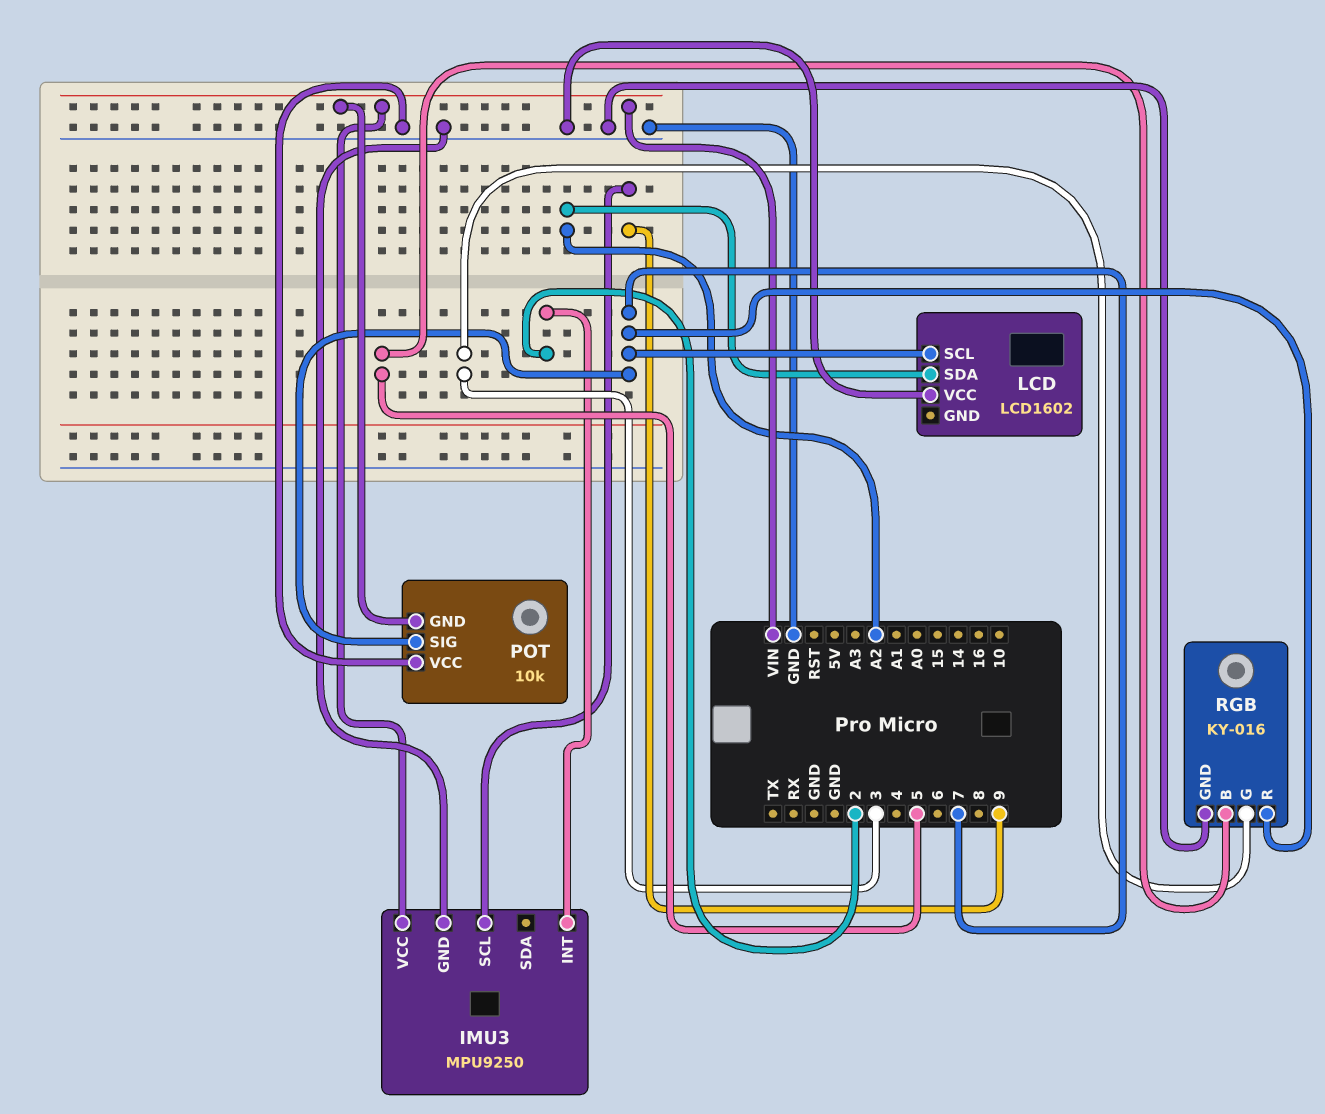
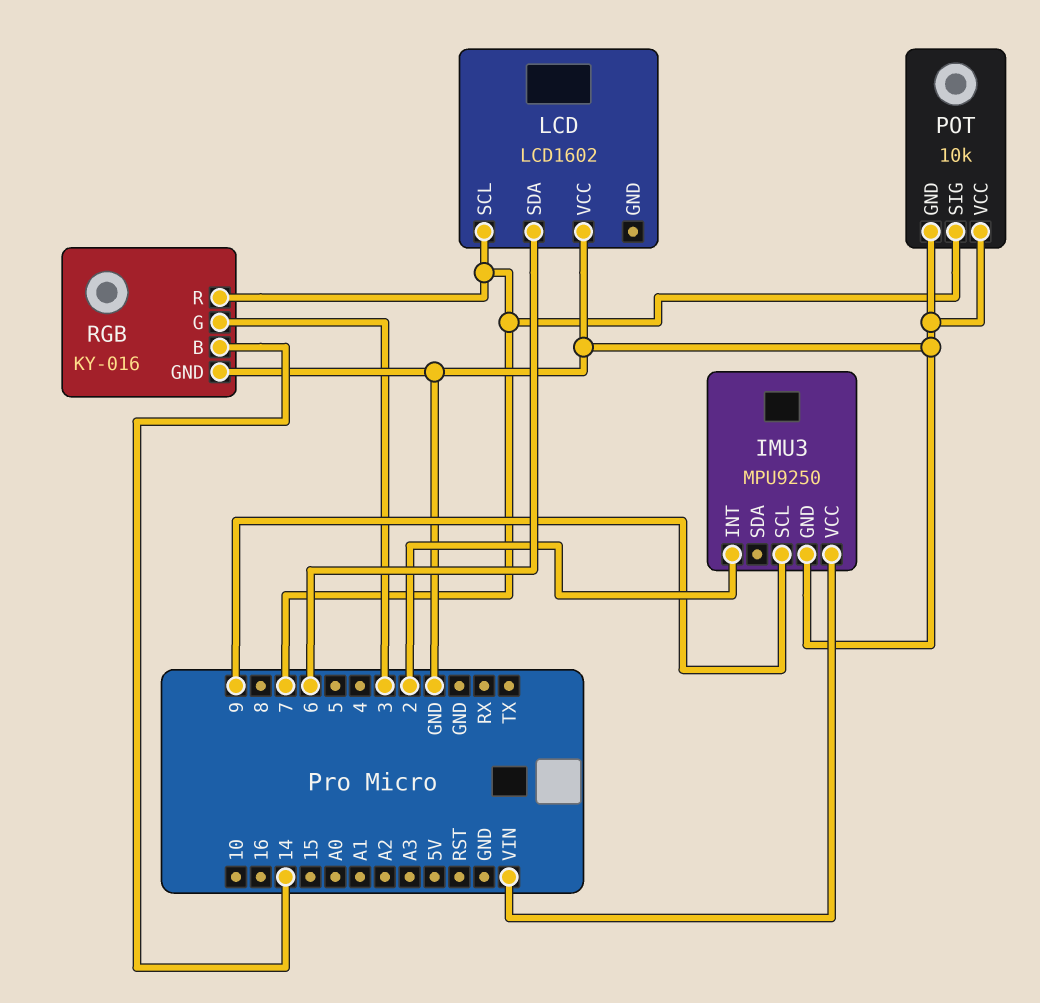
LCD pin SDA: A2 -> 6
POT pin GND: VIN -> GND
RGB pin B: 5 -> 14

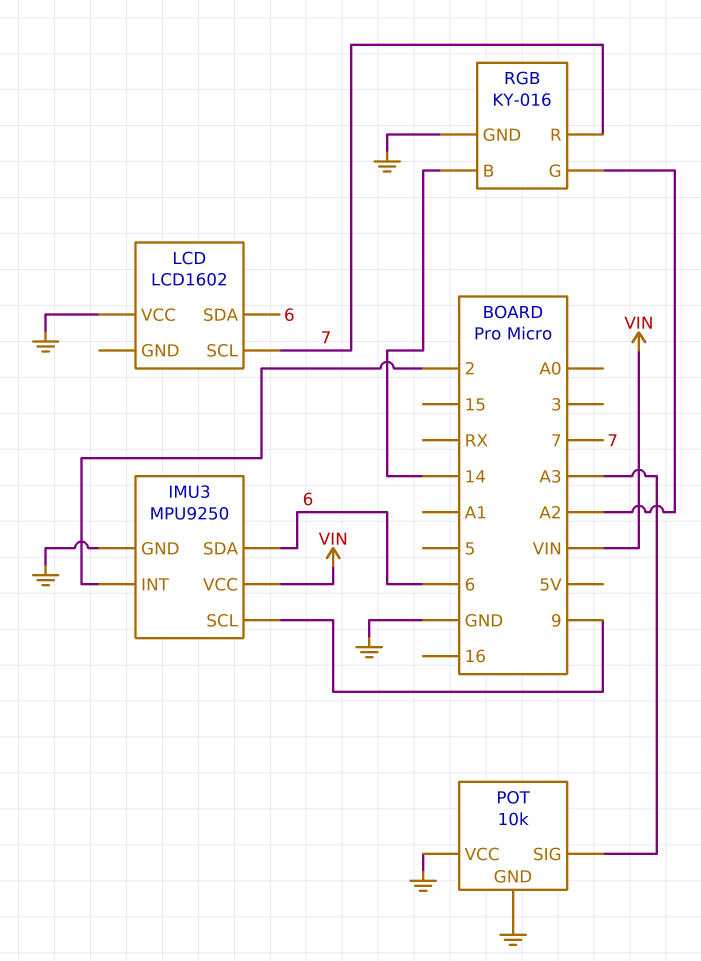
IMU3 pin SDA: none -> 6
POT pin SIG: 7 -> A3
RGB pin G: 3 -> A2

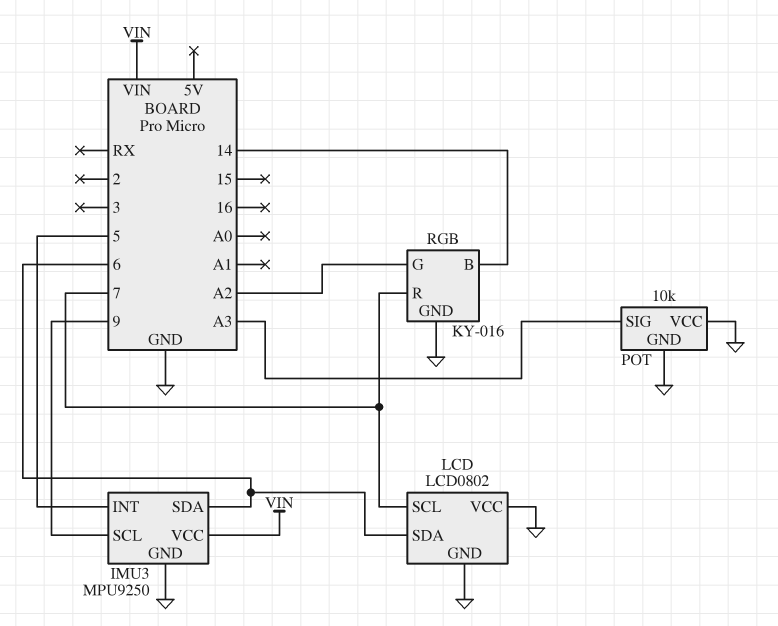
IMU3 pin INT: 2 -> 5
LCD: LCD1602 -> LCD0802
LCD pin GND: none -> GND

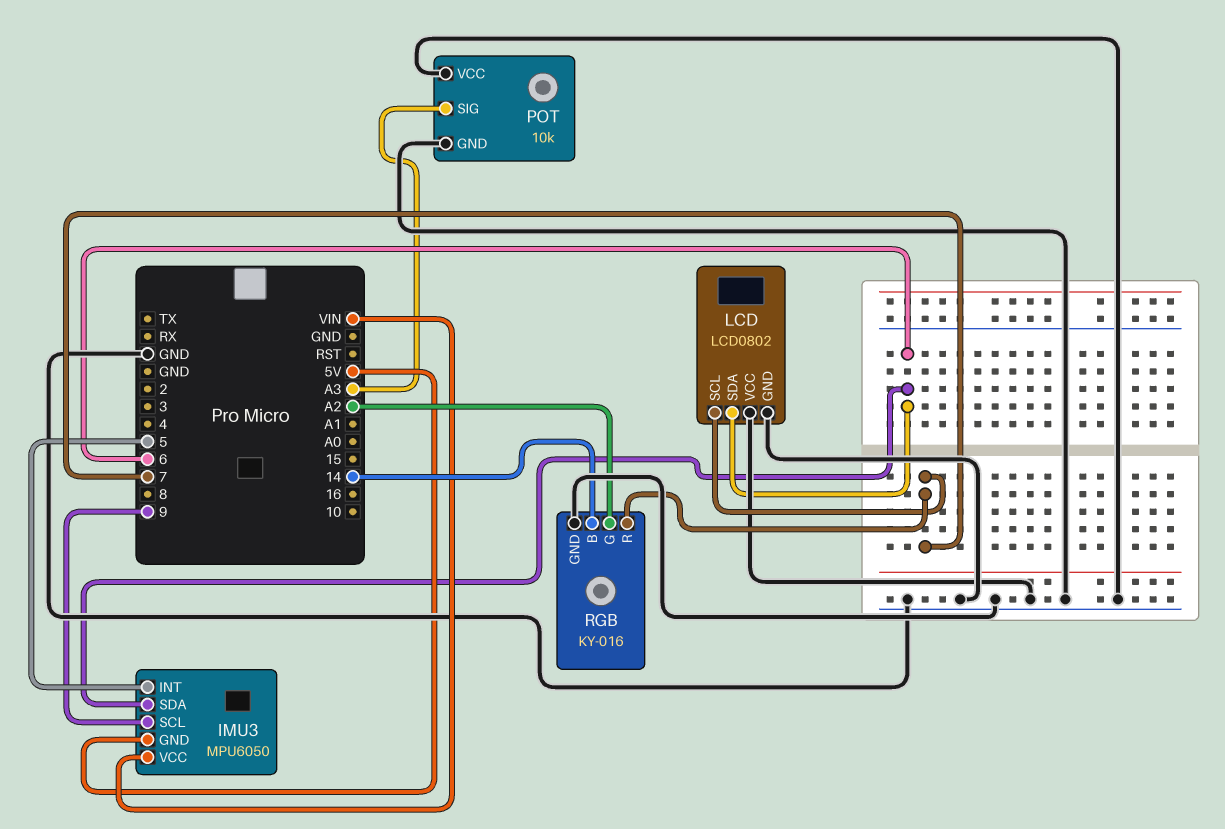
IMU3: MPU9250 -> MPU6050
IMU3 pin GND: GND -> 5V

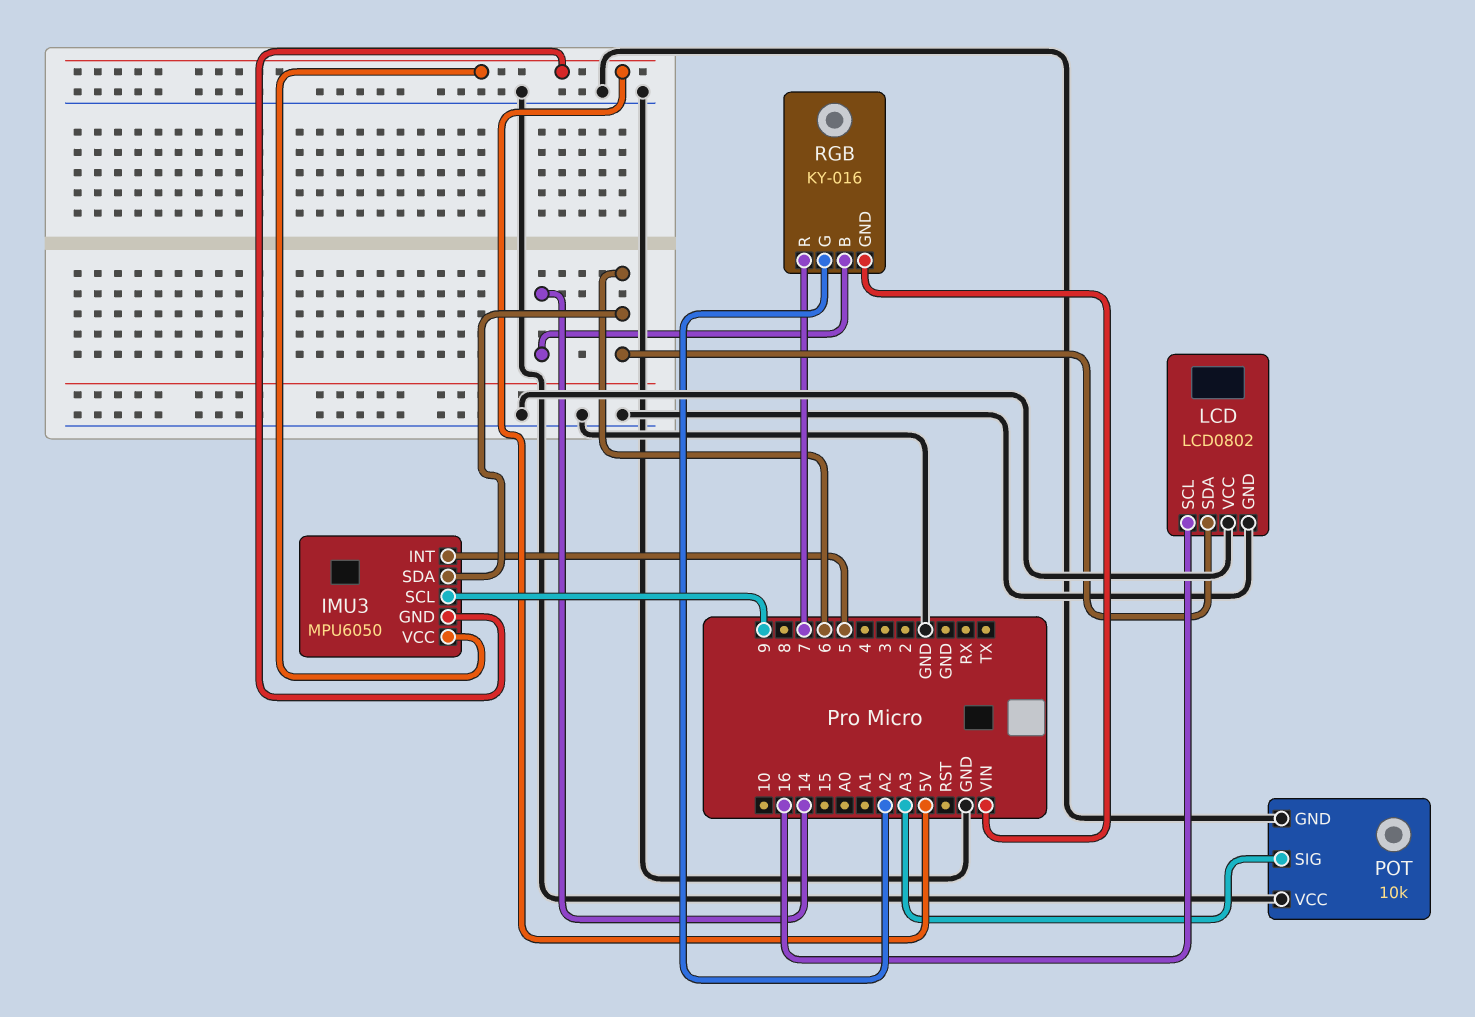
IMU3 pin VCC: VIN -> 5V
LCD pin SCL: 7 -> 16
RGB pin GND: GND -> VIN

